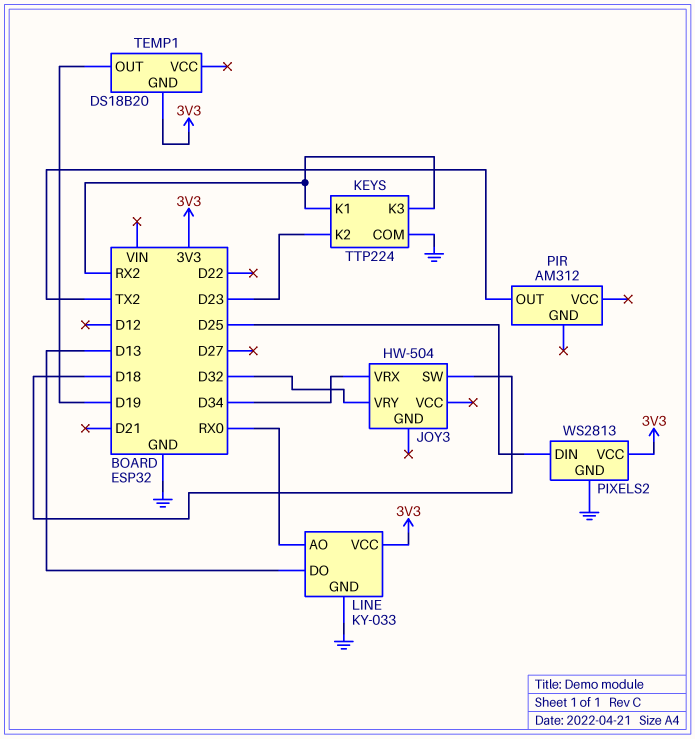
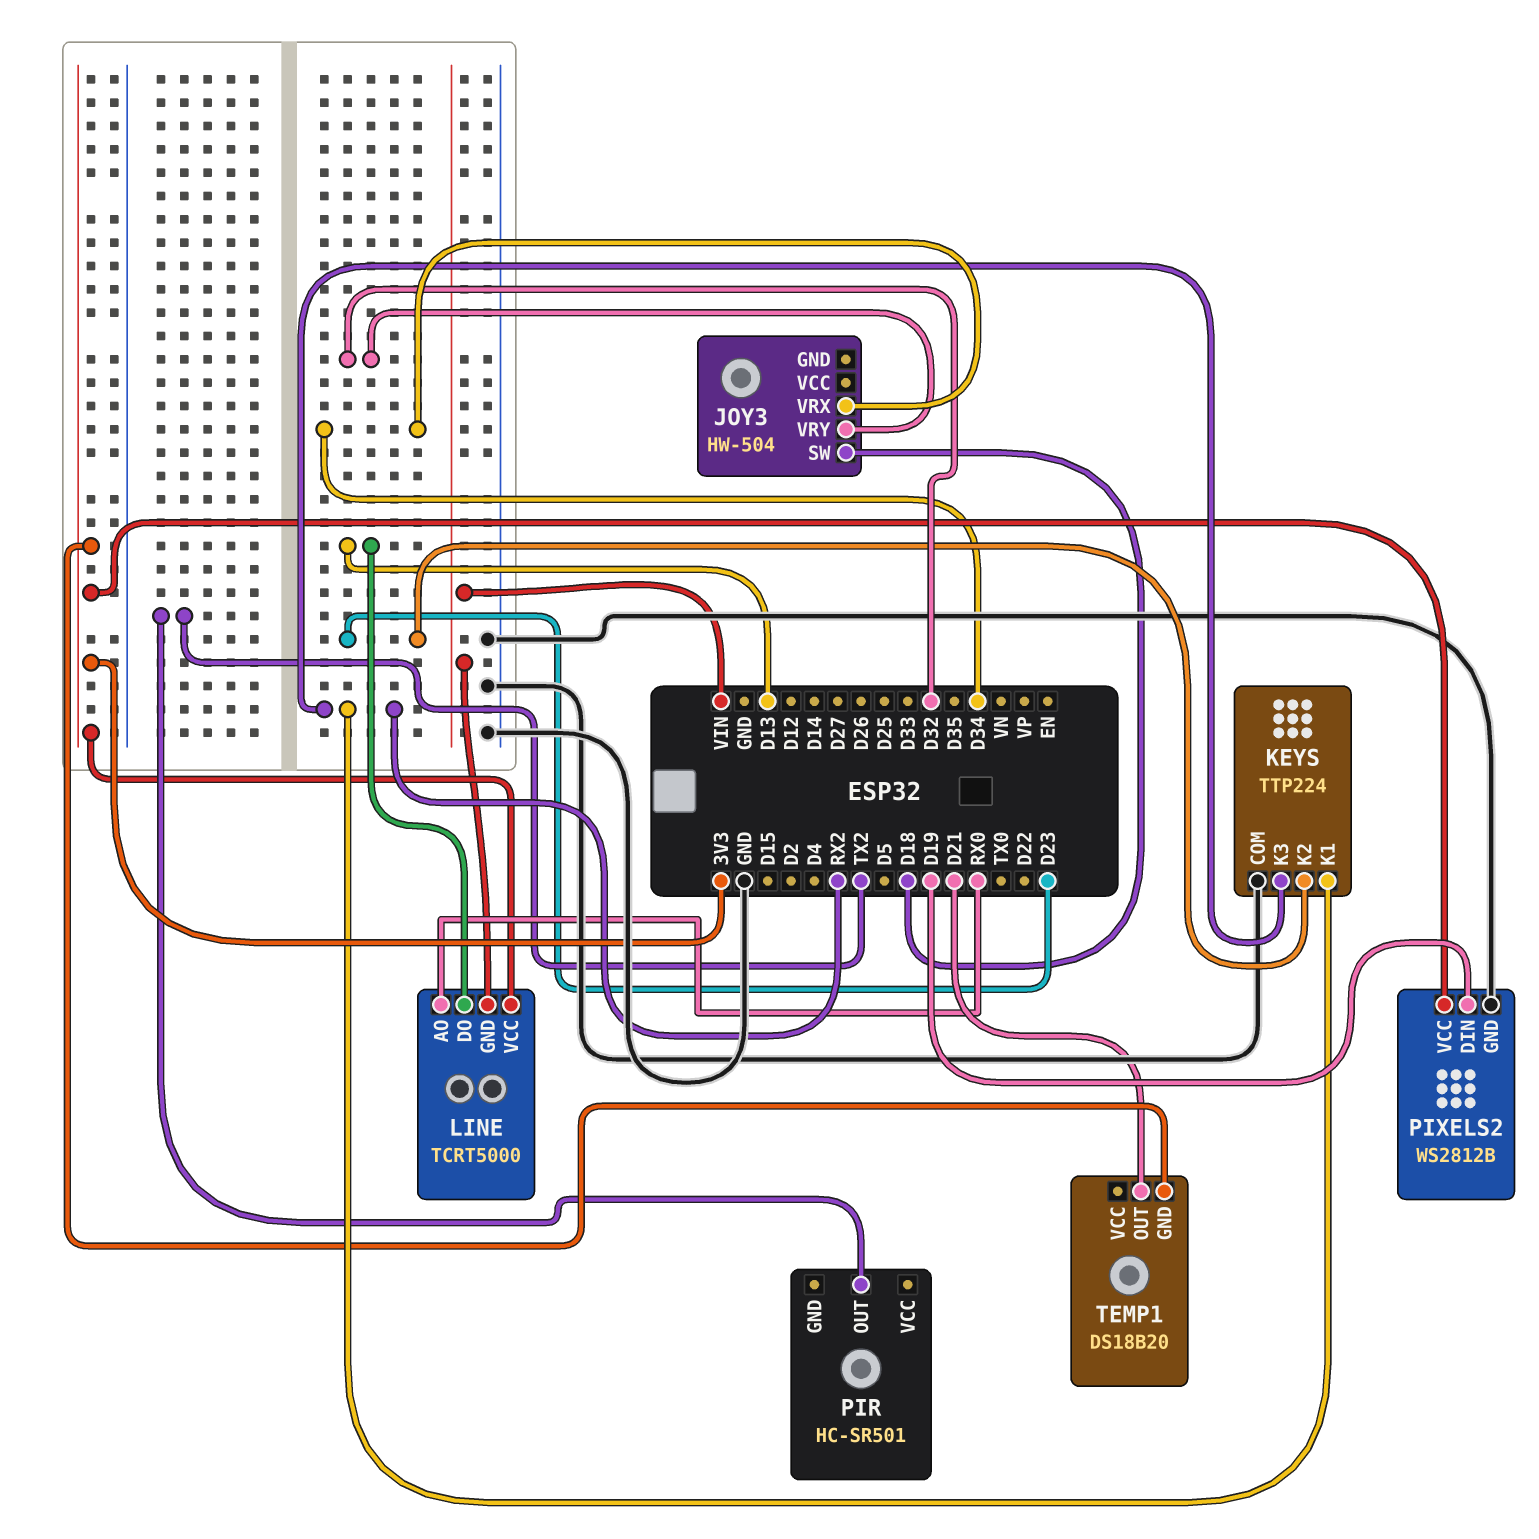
LINE: KY-033 -> TCRT5000
LINE pin GND: GND -> VIN
PIR: AM312 -> HC-SR501
PIXELS2: WS2813 -> WS2812B
PIXELS2 pin DIN: D25 -> D19
TEMP1 pin OUT: D19 -> D21

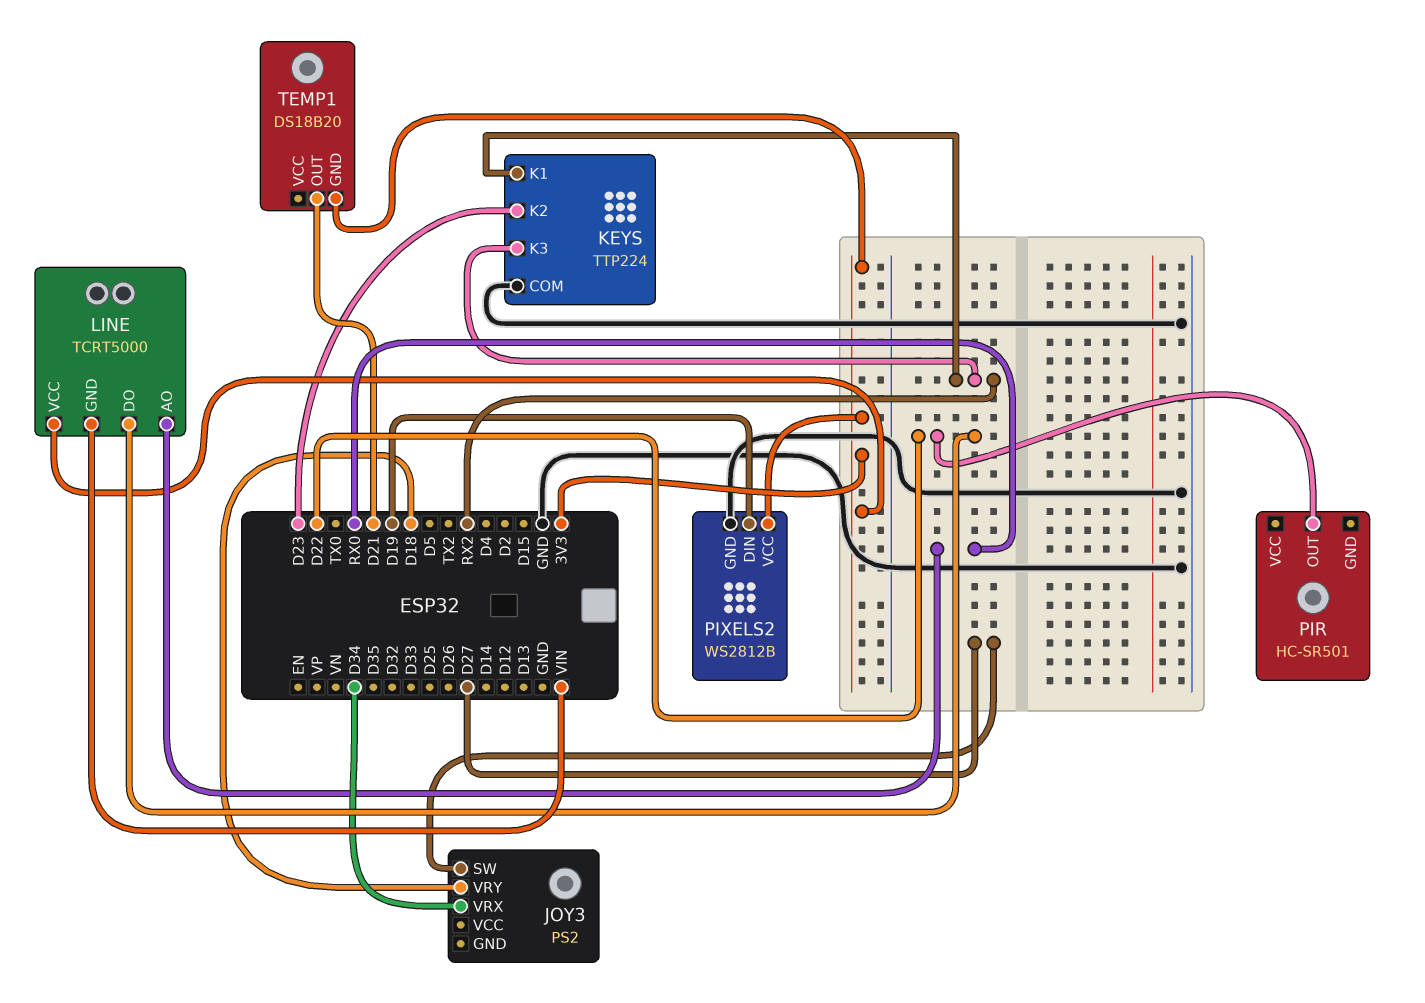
JOY3: HW-504 -> PS2
JOY3 pin SW: D18 -> D27
JOY3 pin VRY: D32 -> D18
LINE pin DO: D13 -> D22
PIR pin OUT: TX2 -> D22

